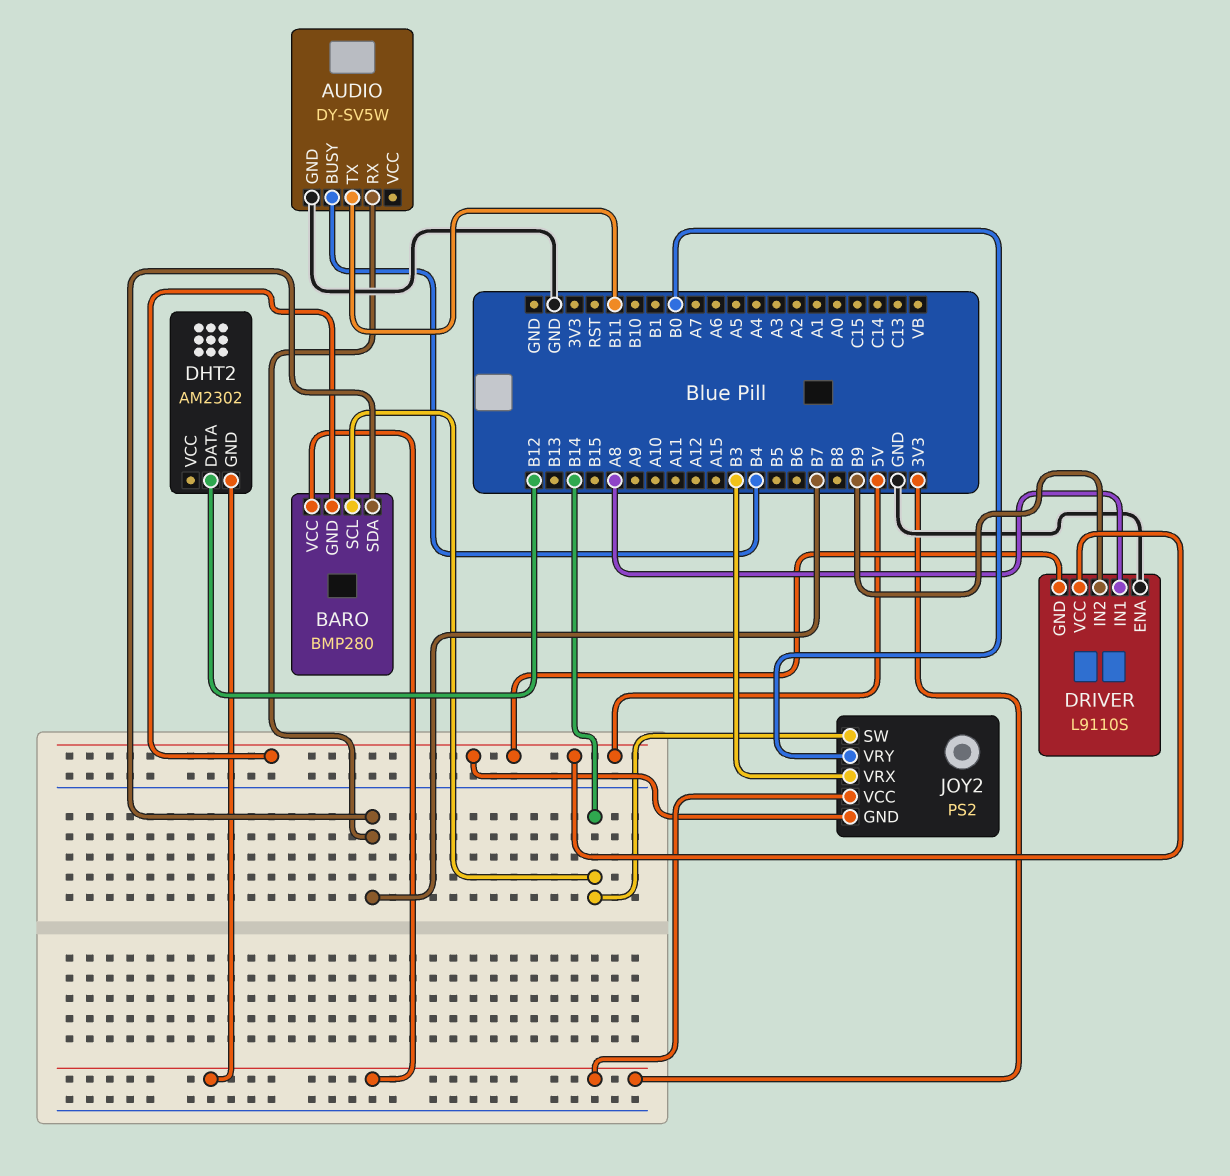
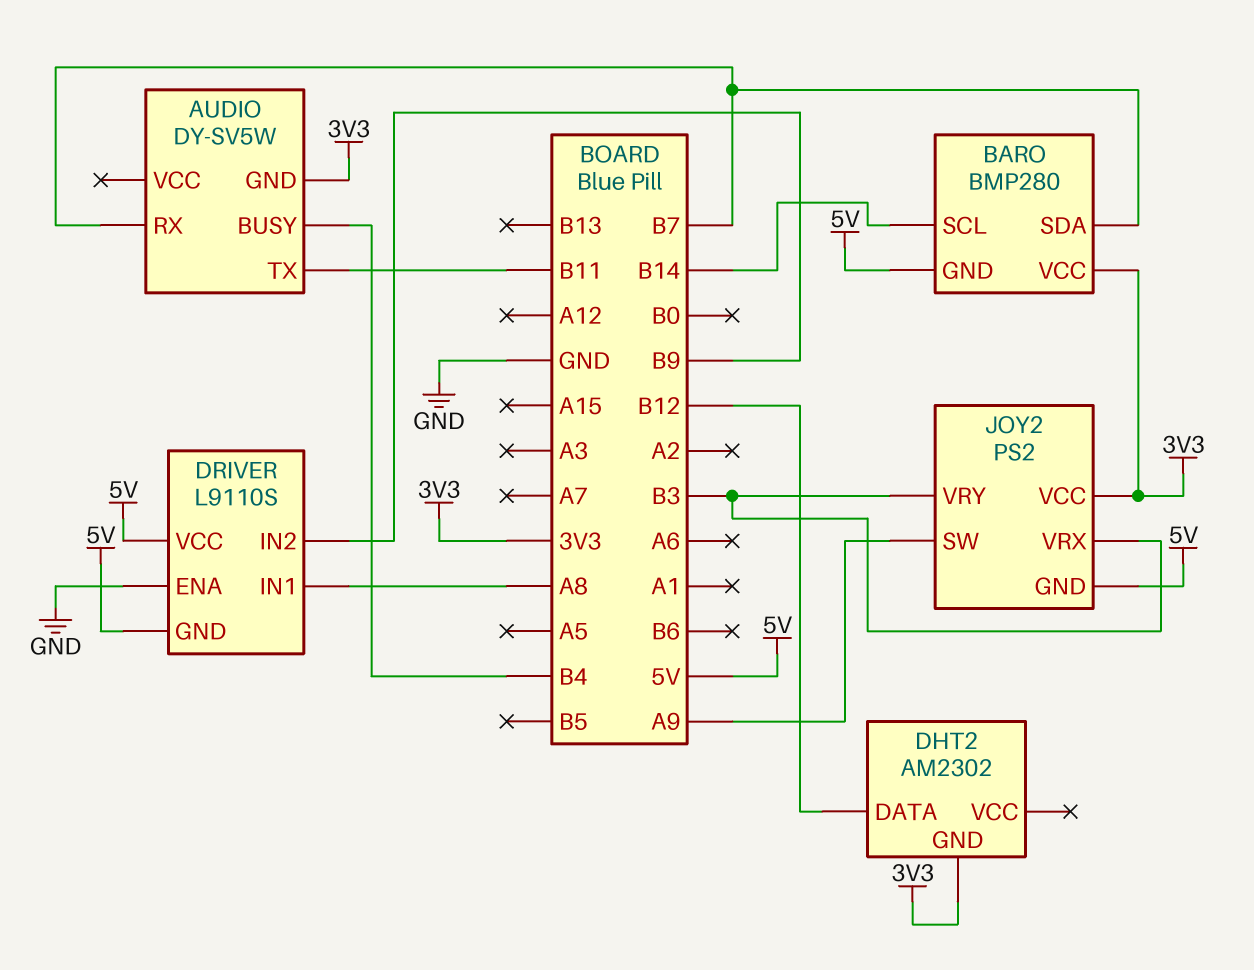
AUDIO pin GND: GND -> 3V3
JOY2 pin SW: B14 -> A9
JOY2 pin VRY: B0 -> B3

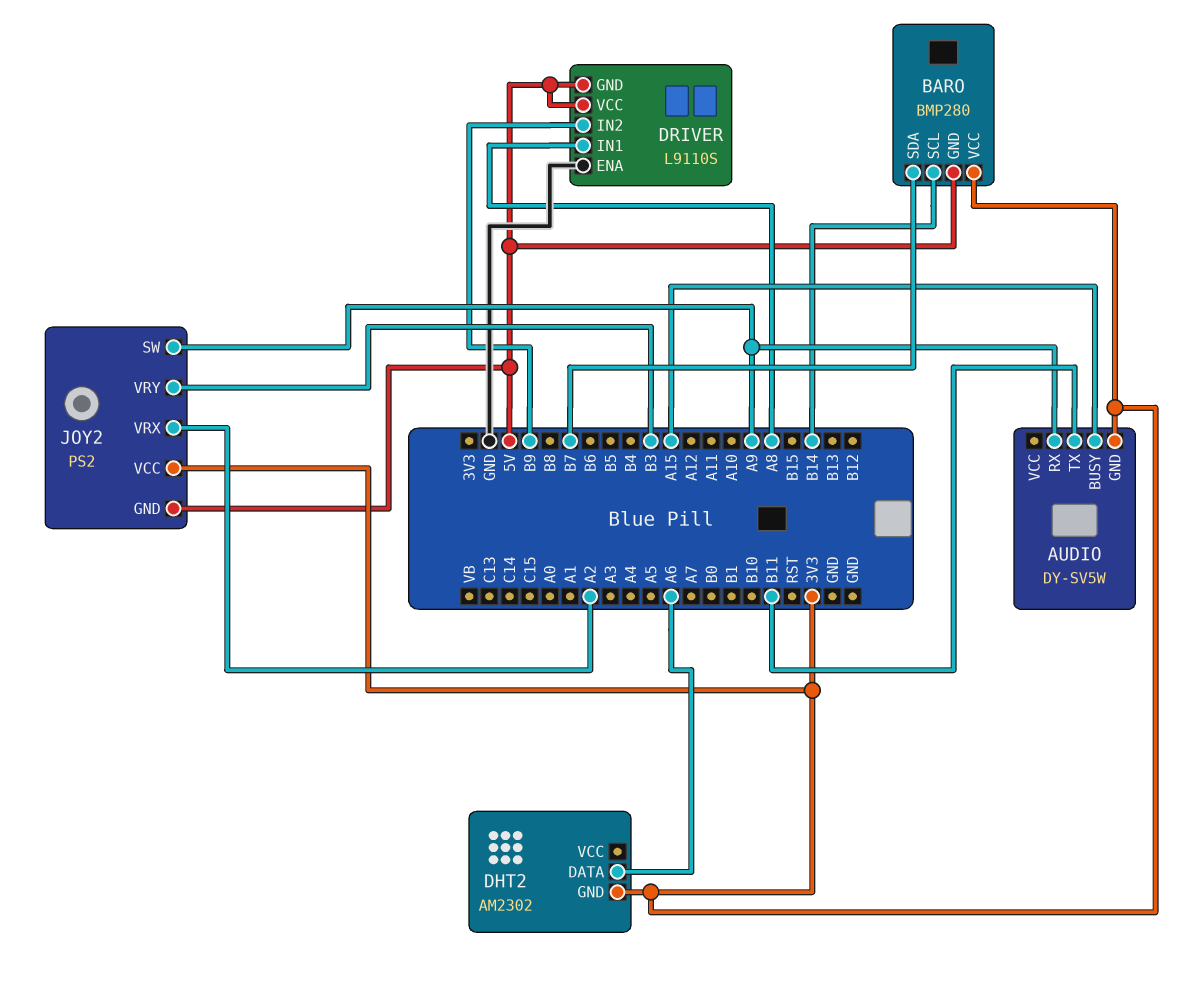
AUDIO pin BUSY: B4 -> A15
AUDIO pin RX: B7 -> A9
DHT2 pin DATA: B12 -> A6
JOY2 pin VRX: B3 -> A2

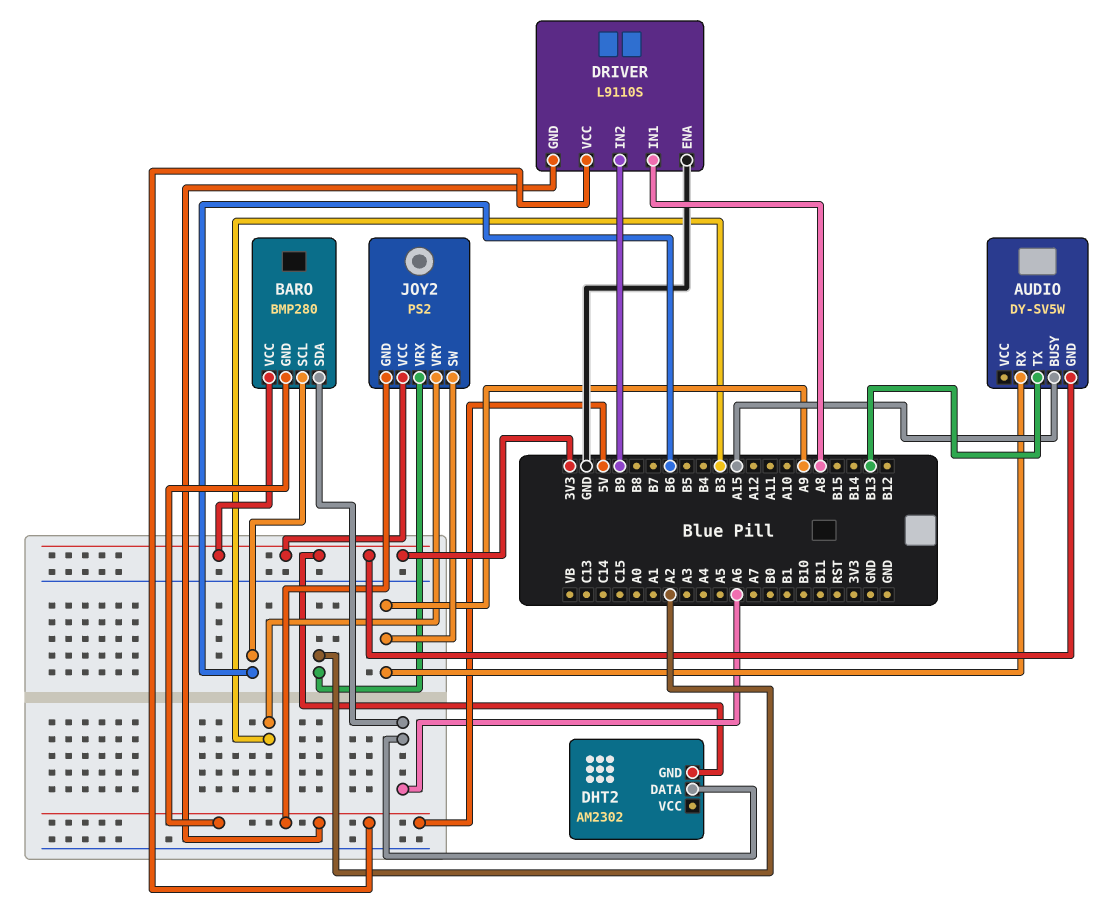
AUDIO pin TX: B11 -> B13
BARO pin SCL: B14 -> B6
BARO pin SDA: B7 -> A6

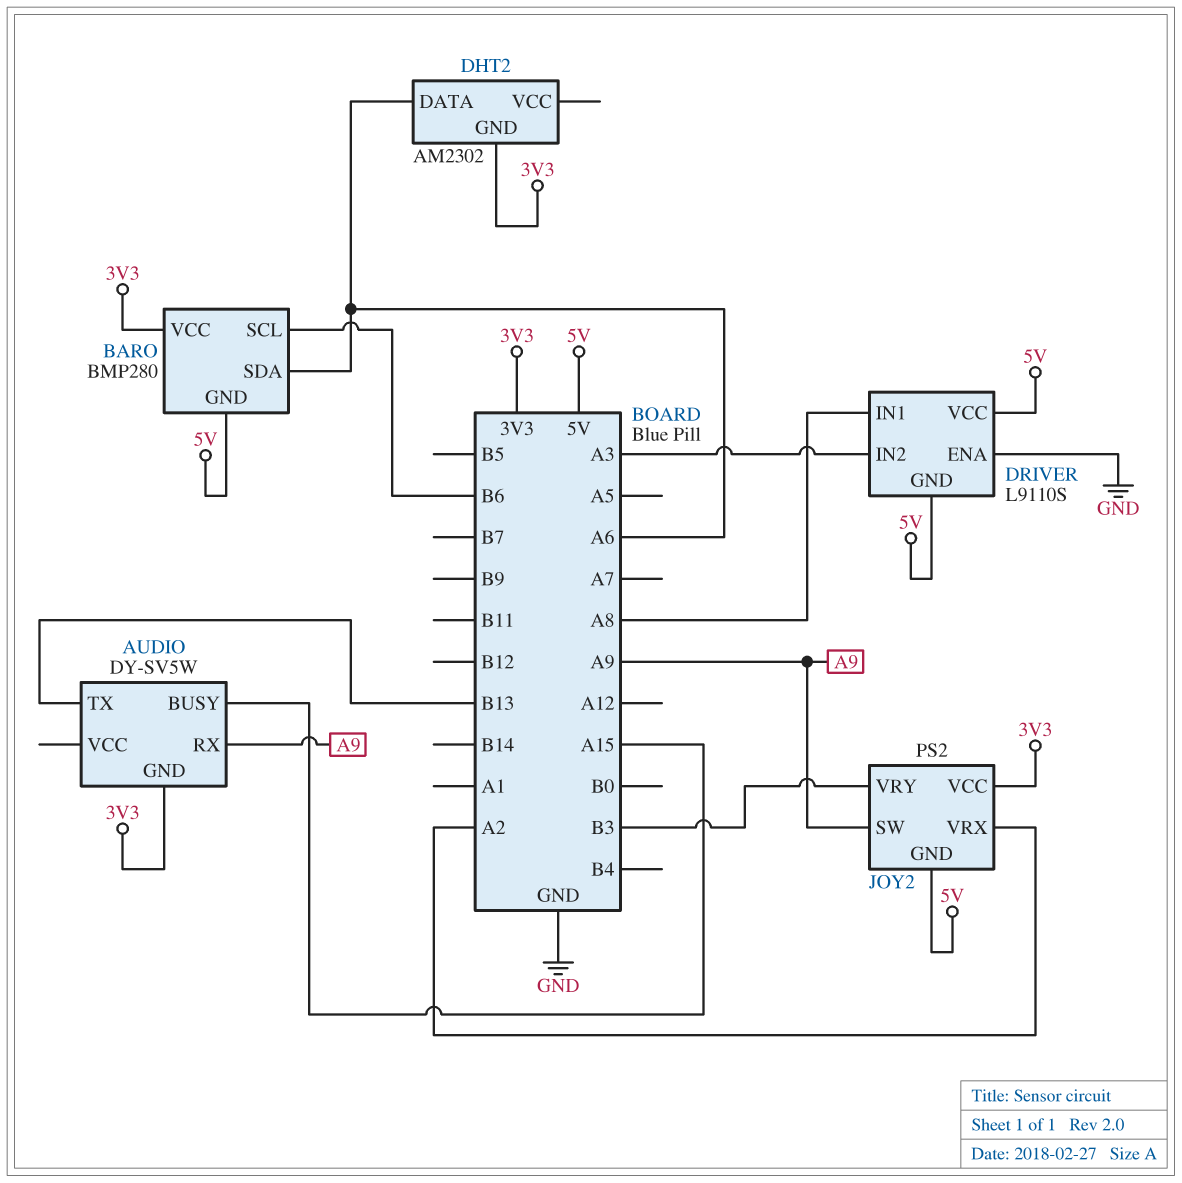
DRIVER pin IN2: B9 -> A3

